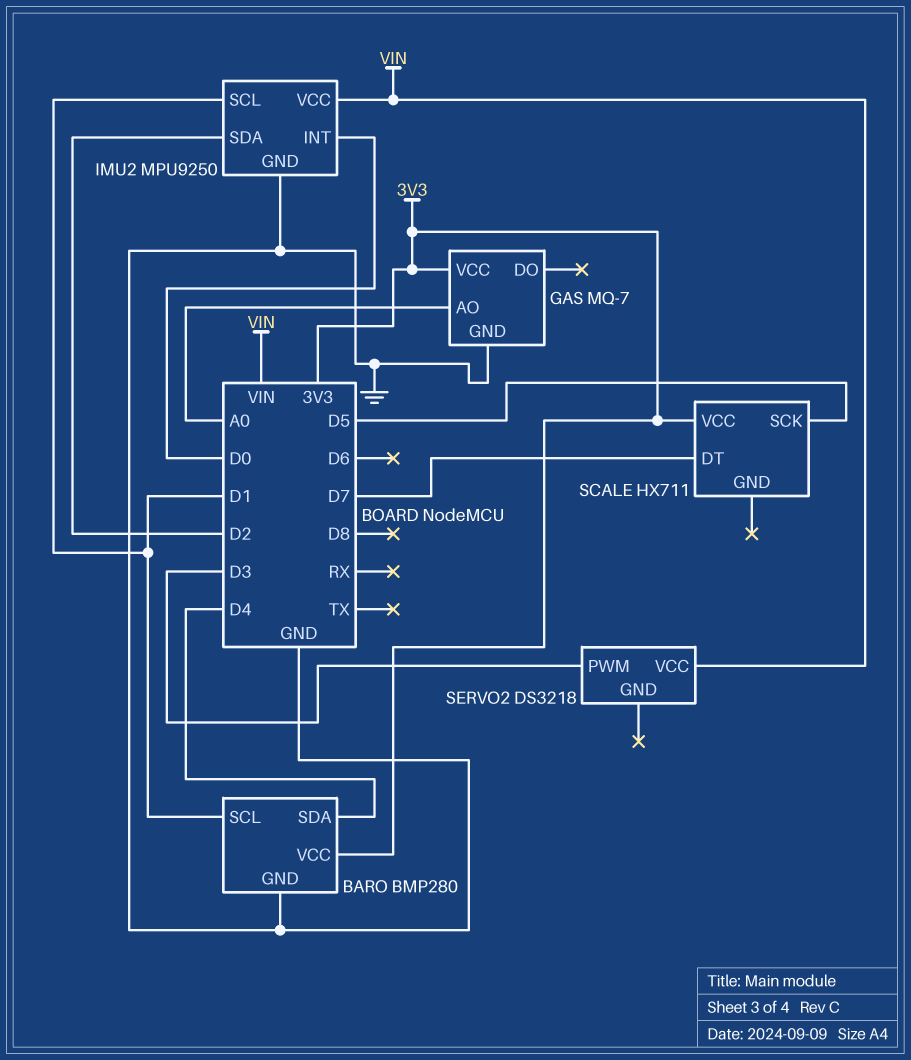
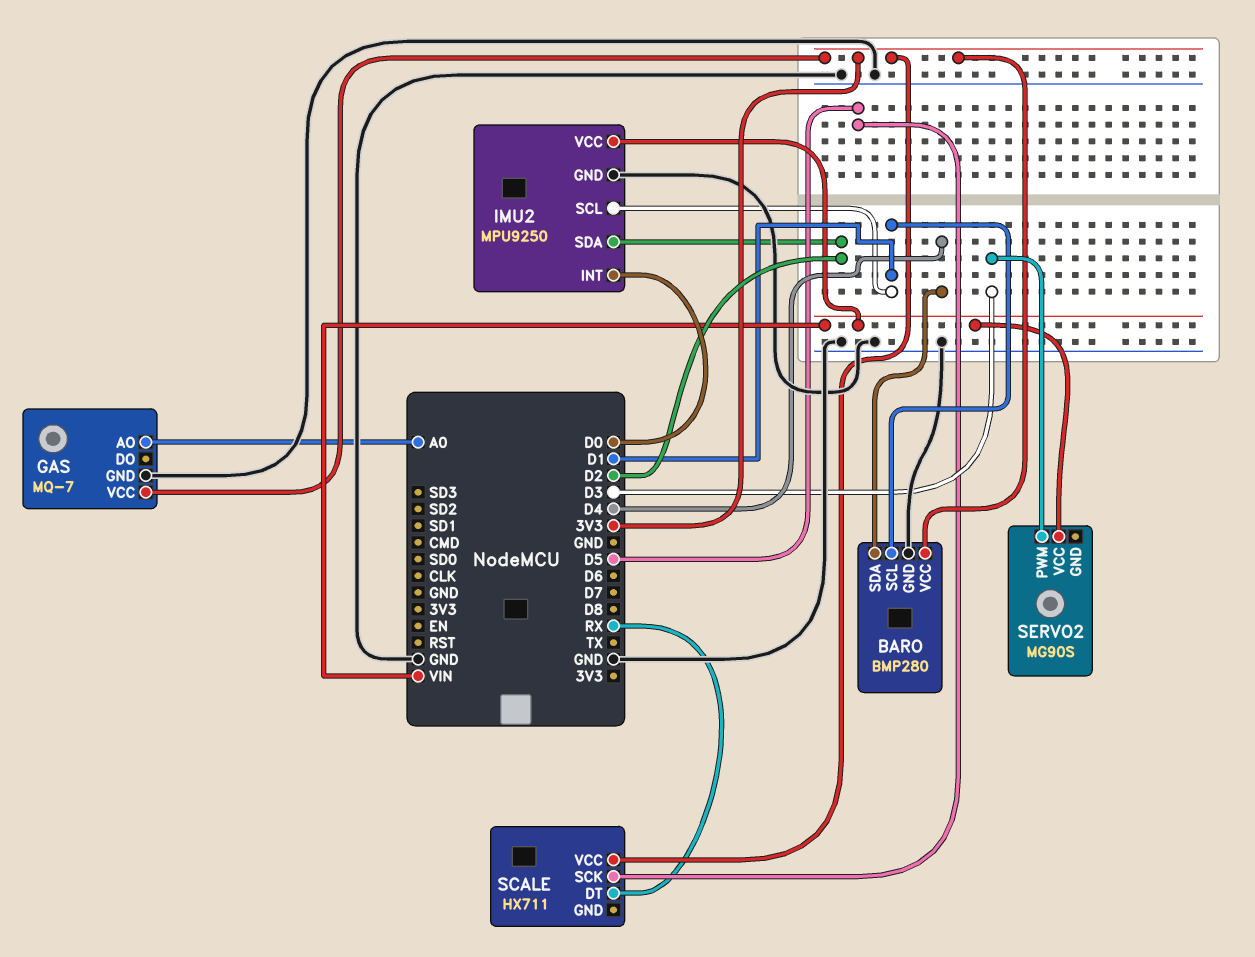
SCALE pin DT: D7 -> RX
SERVO2: DS3218 -> MG90S

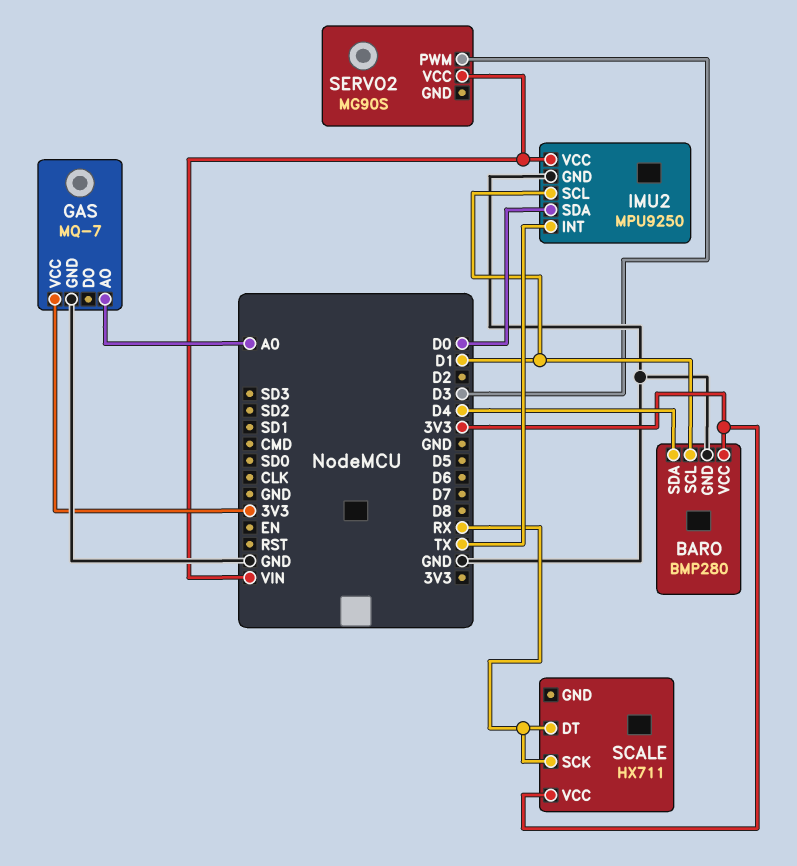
IMU2 pin INT: D0 -> TX
IMU2 pin SDA: D2 -> D0
SCALE pin SCK: D5 -> RX

